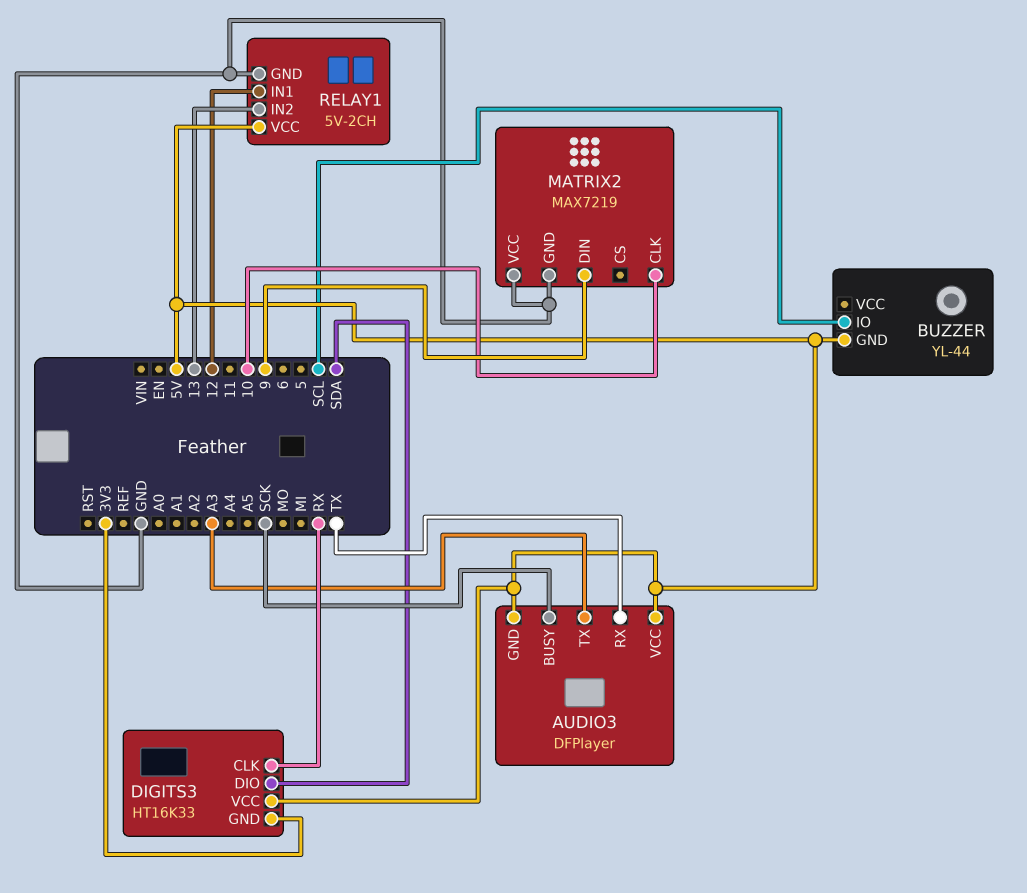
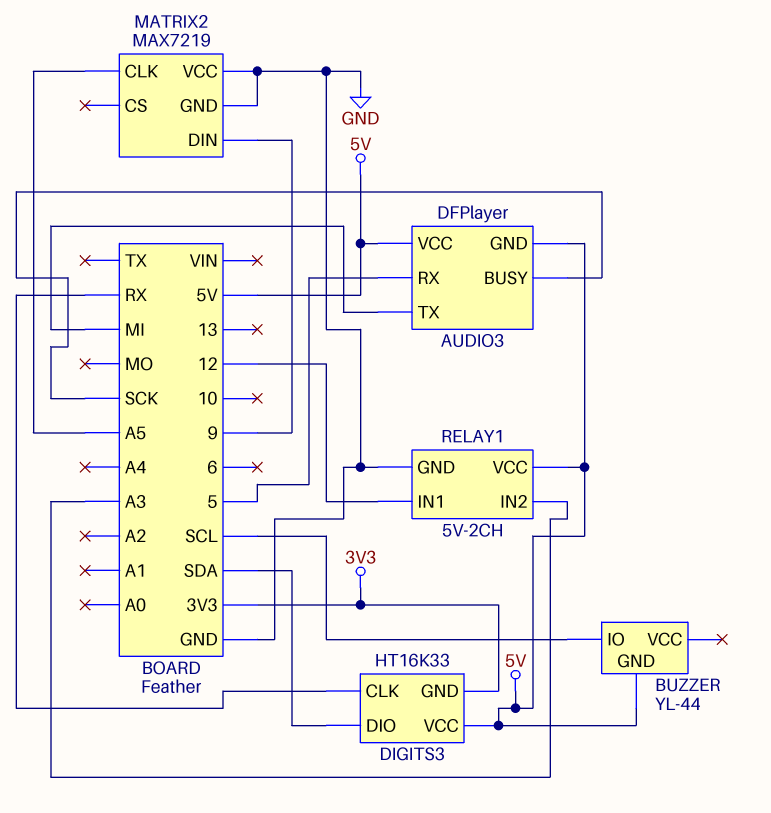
AUDIO3 pin RX: TX -> 5
AUDIO3 pin TX: A3 -> MI
MATRIX2 pin CLK: 10 -> A5
RELAY1 pin IN2: 13 -> A3

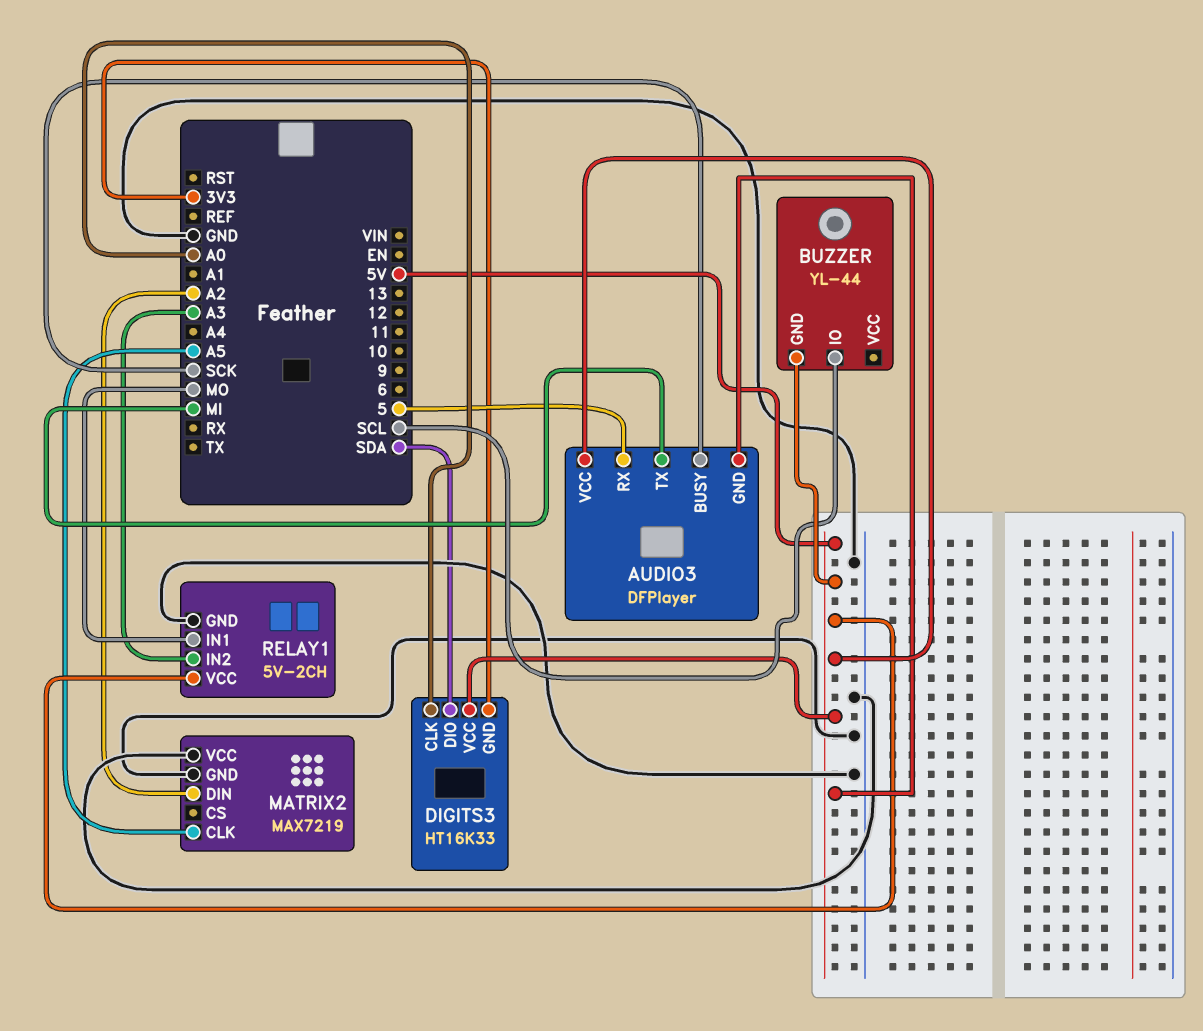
DIGITS3 pin CLK: RX -> A0
MATRIX2 pin DIN: 9 -> A2
RELAY1 pin IN1: 12 -> MO

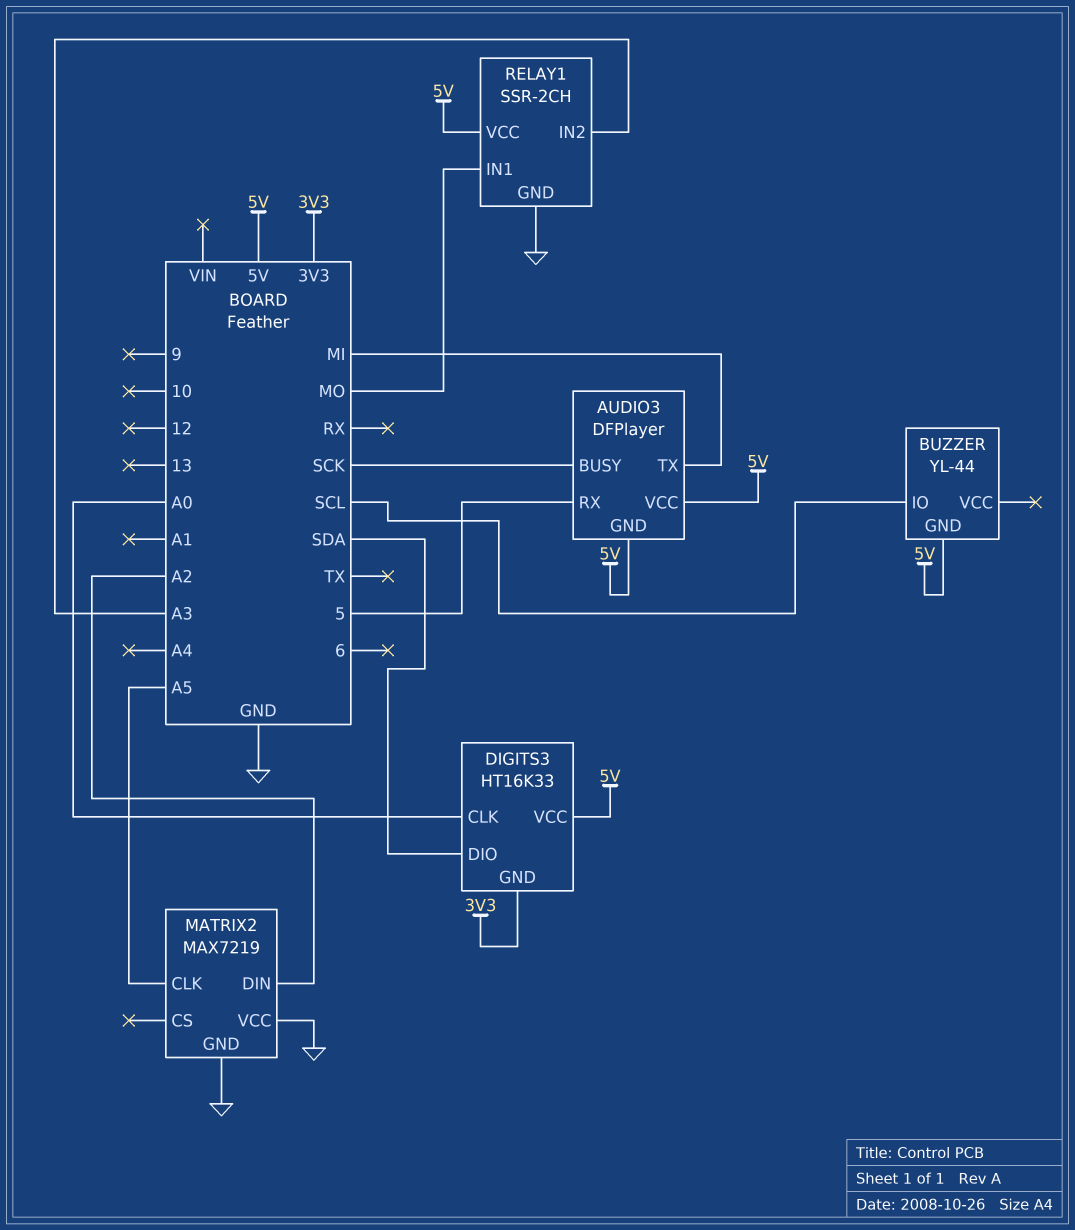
RELAY1: 5V-2CH -> SSR-2CH

